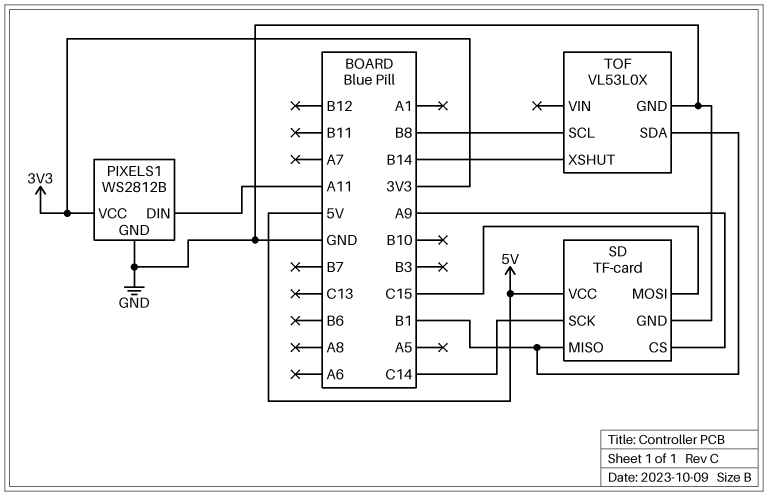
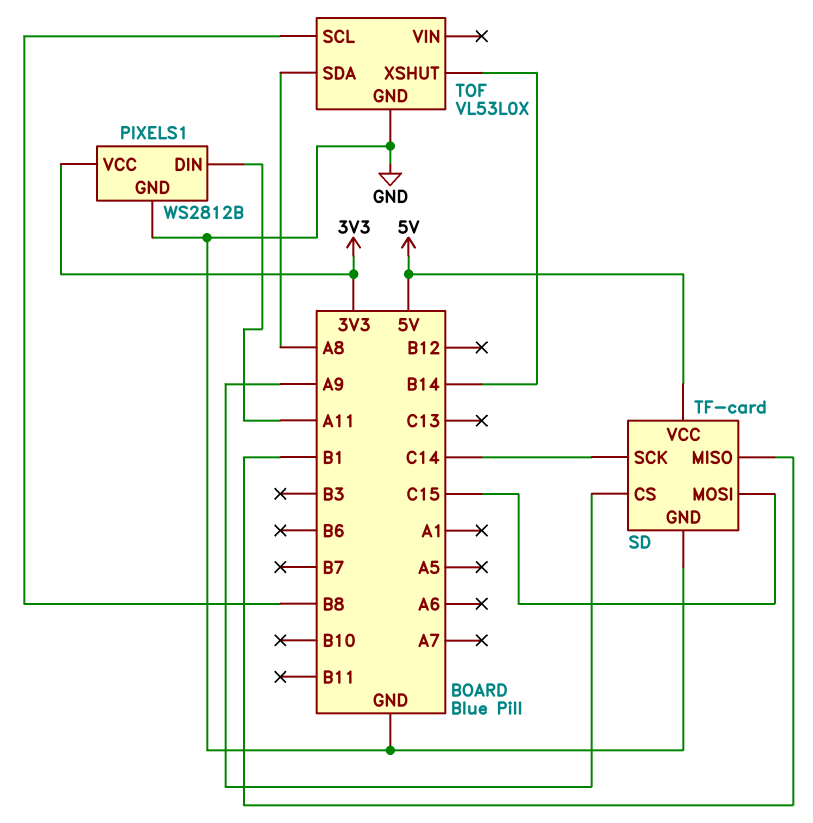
TOF pin SDA: B1 -> A8

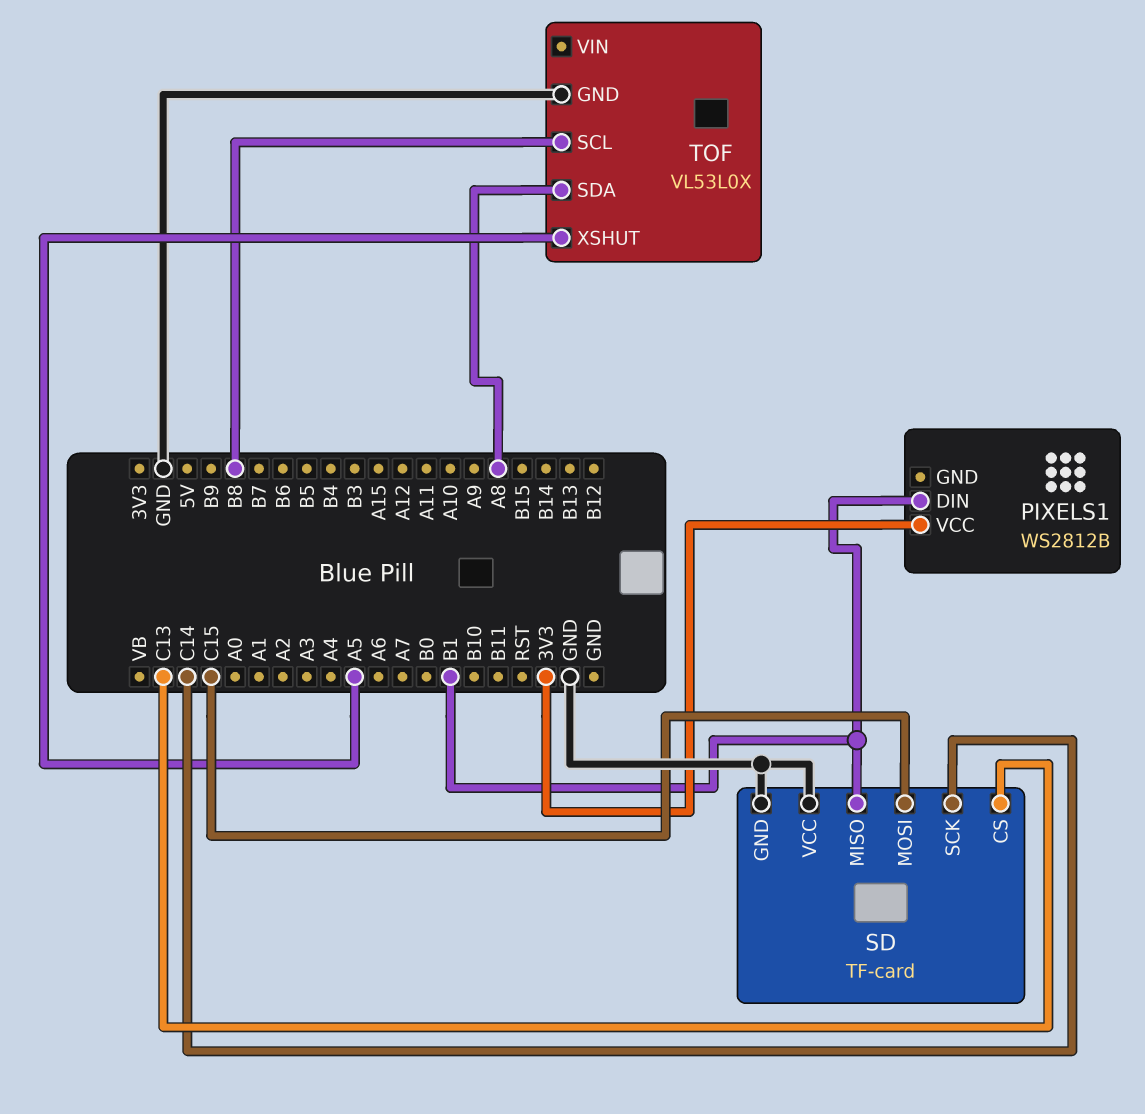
PIXELS1 pin DIN: A11 -> B1
PIXELS1 pin GND: GND -> none
SD pin CS: A9 -> C13
SD pin VCC: 5V -> GND
TOF pin XSHUT: B14 -> A5

